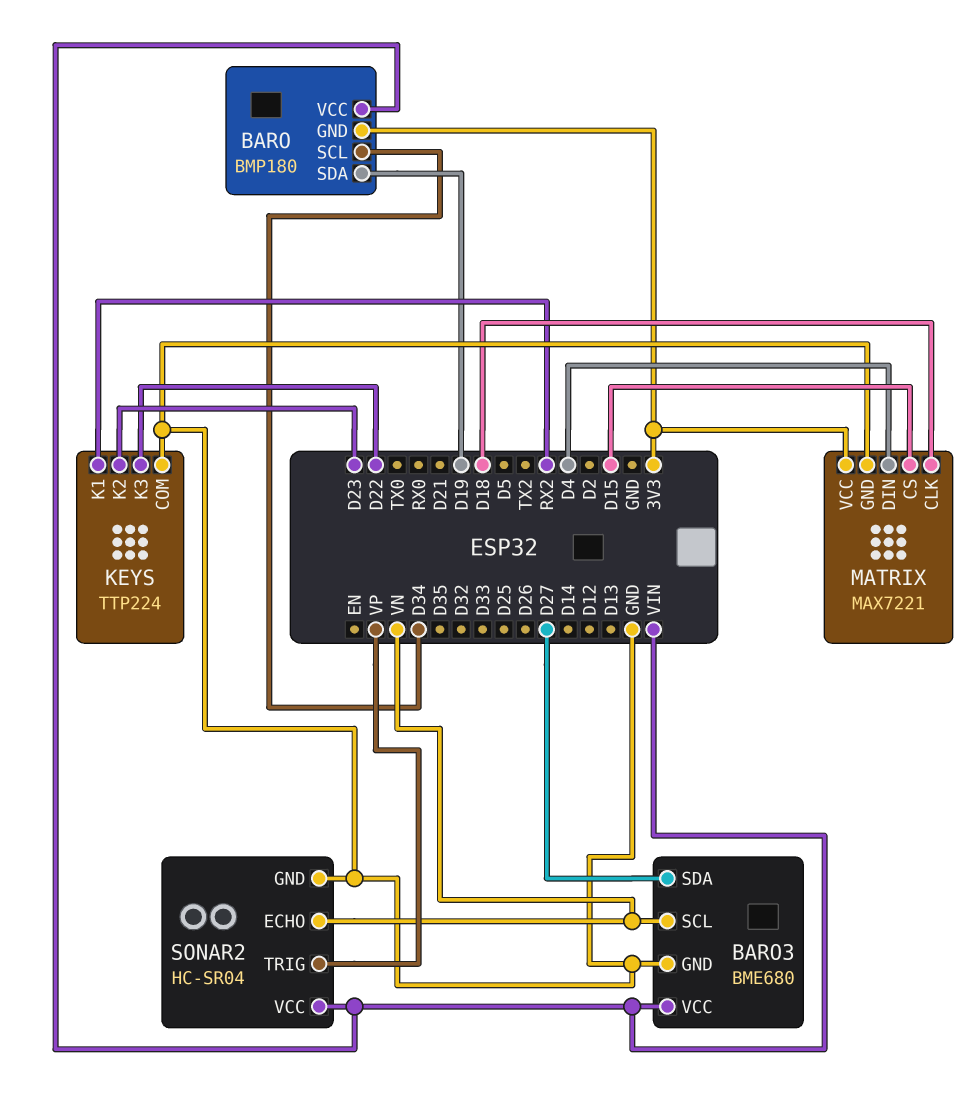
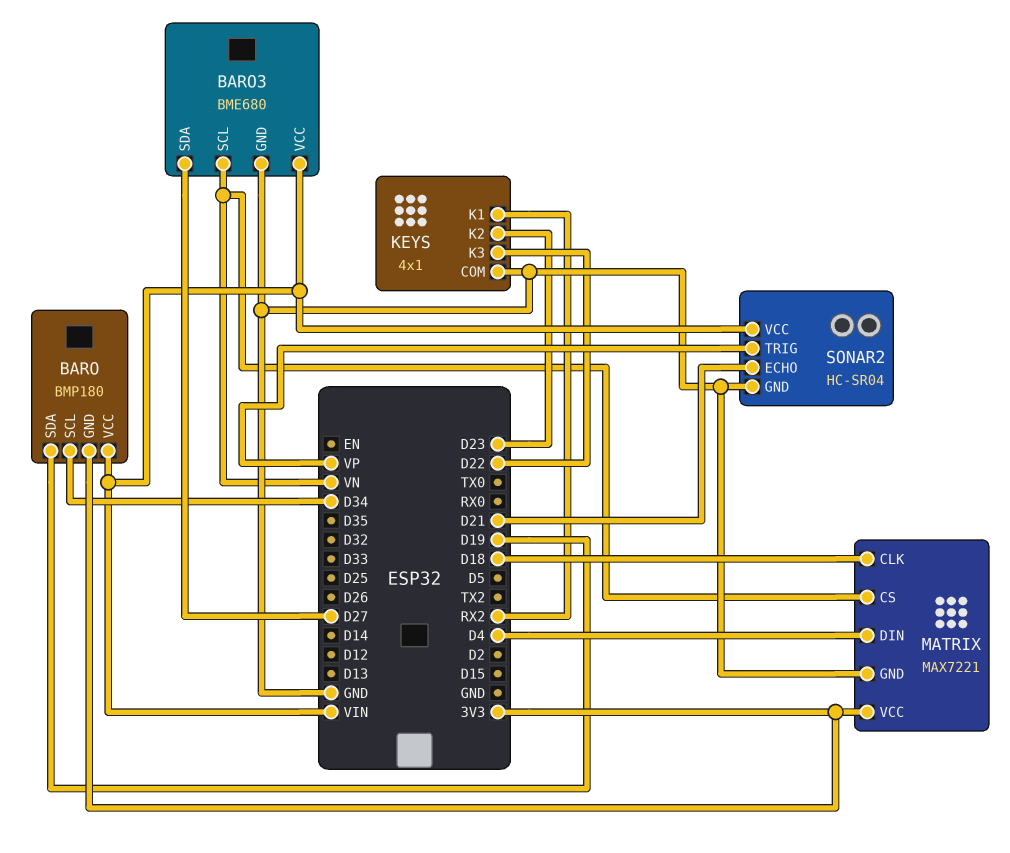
KEYS: TTP224 -> 4x1
MATRIX pin CS: D15 -> VN
SONAR2 pin ECHO: VN -> D21

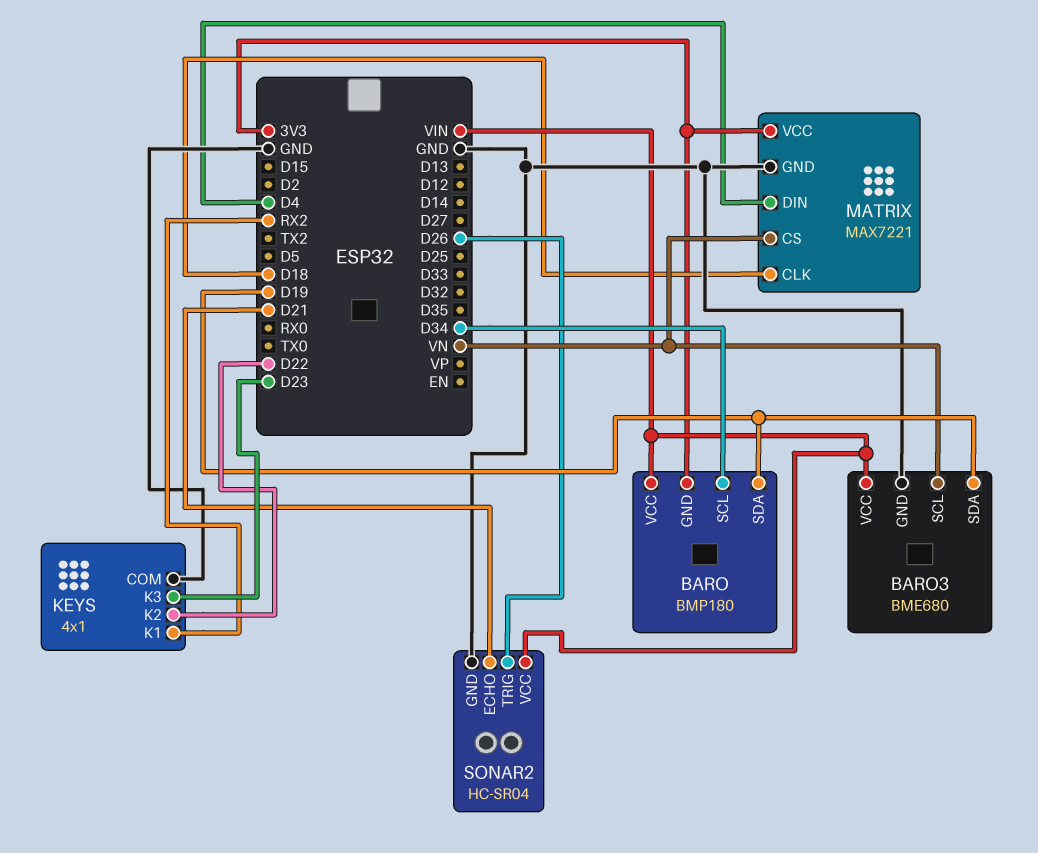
BARO3 pin SDA: D27 -> D19
KEYS pin K2: D23 -> D22
KEYS pin K3: D22 -> D23
SONAR2 pin TRIG: VP -> D26

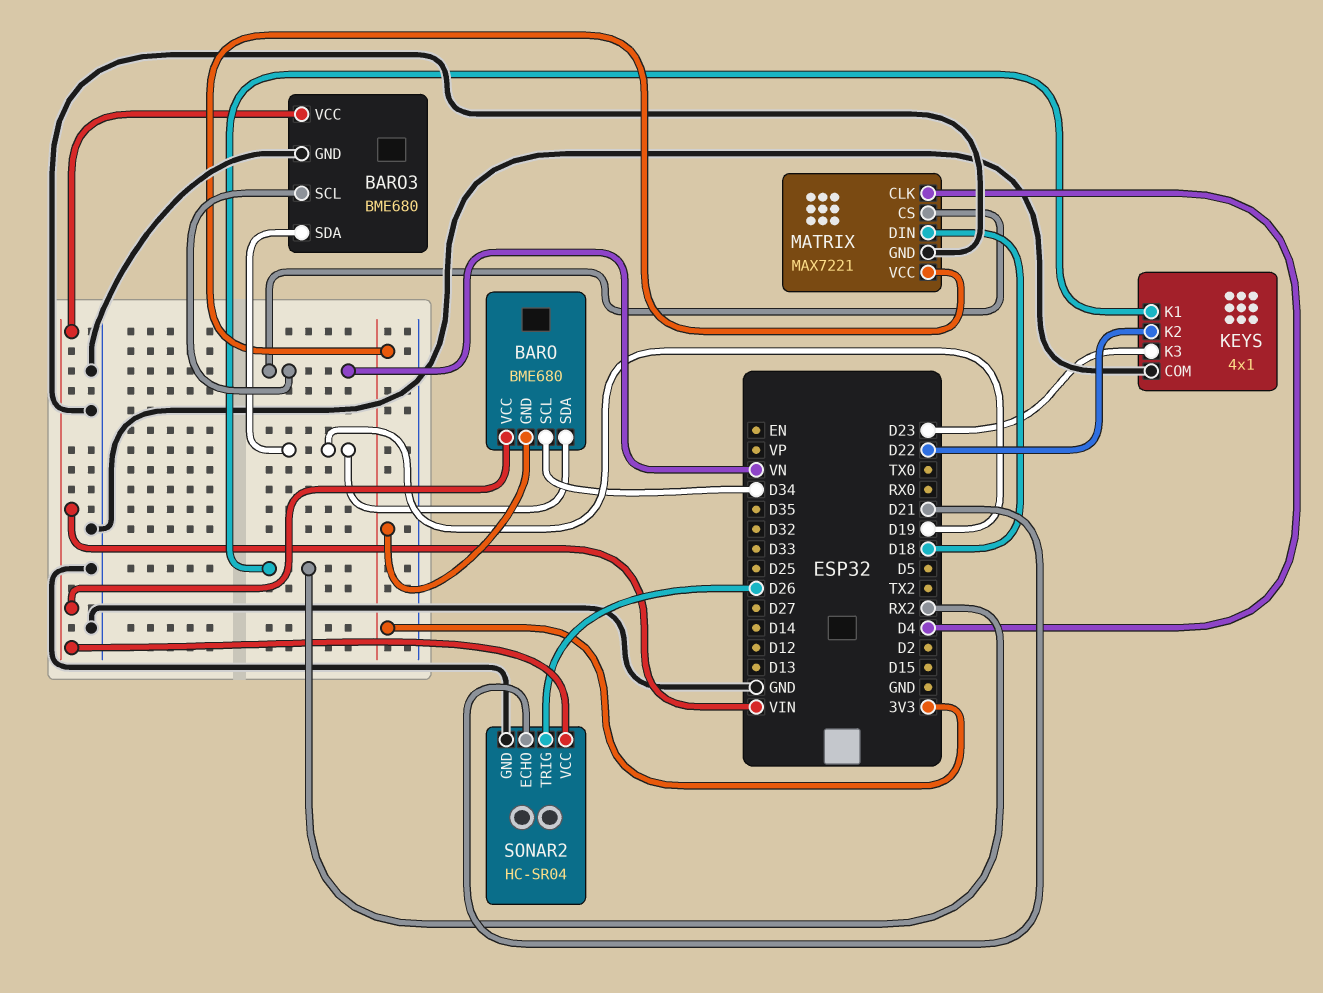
BARO: BMP180 -> BME680
MATRIX pin CLK: D18 -> D4
MATRIX pin DIN: D4 -> D18

